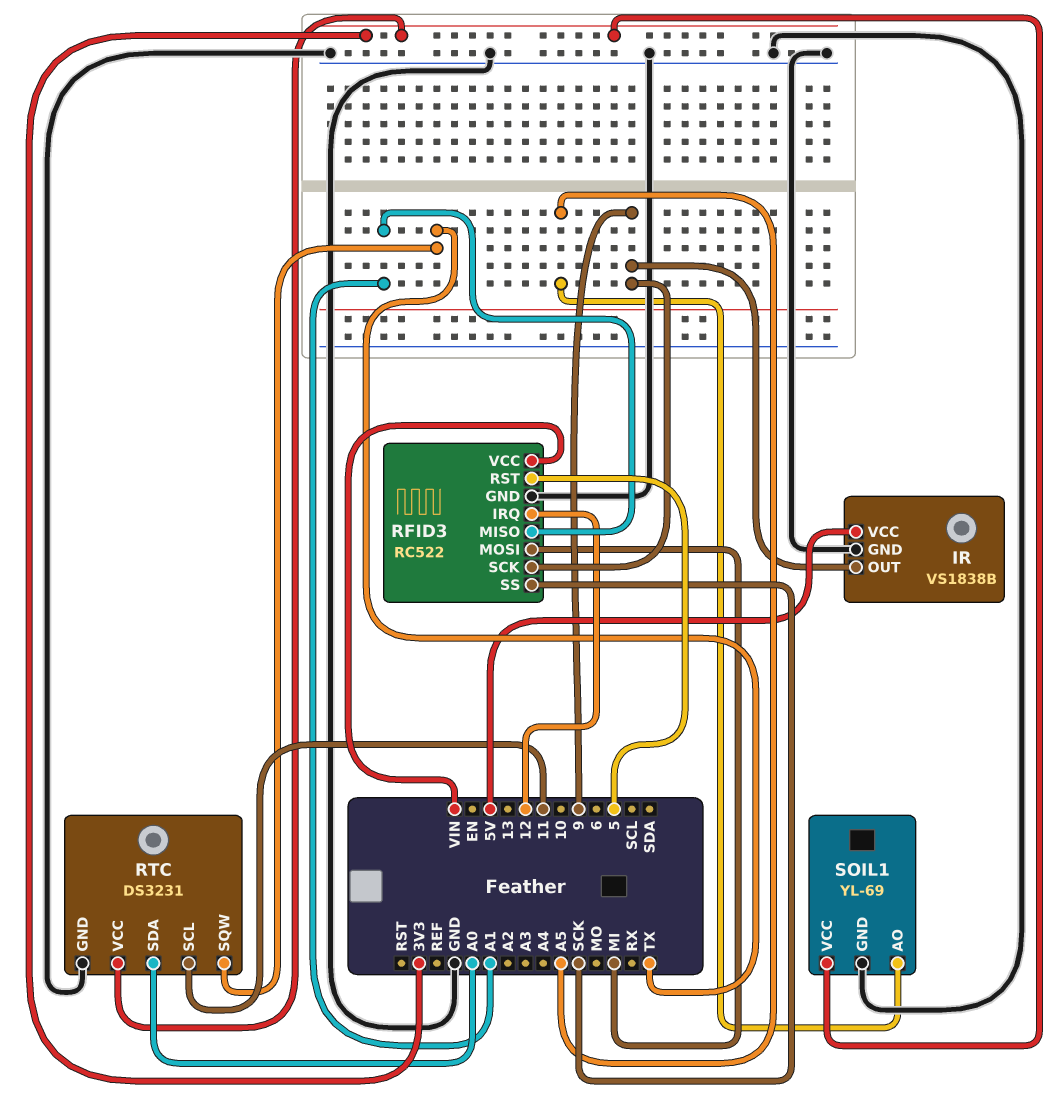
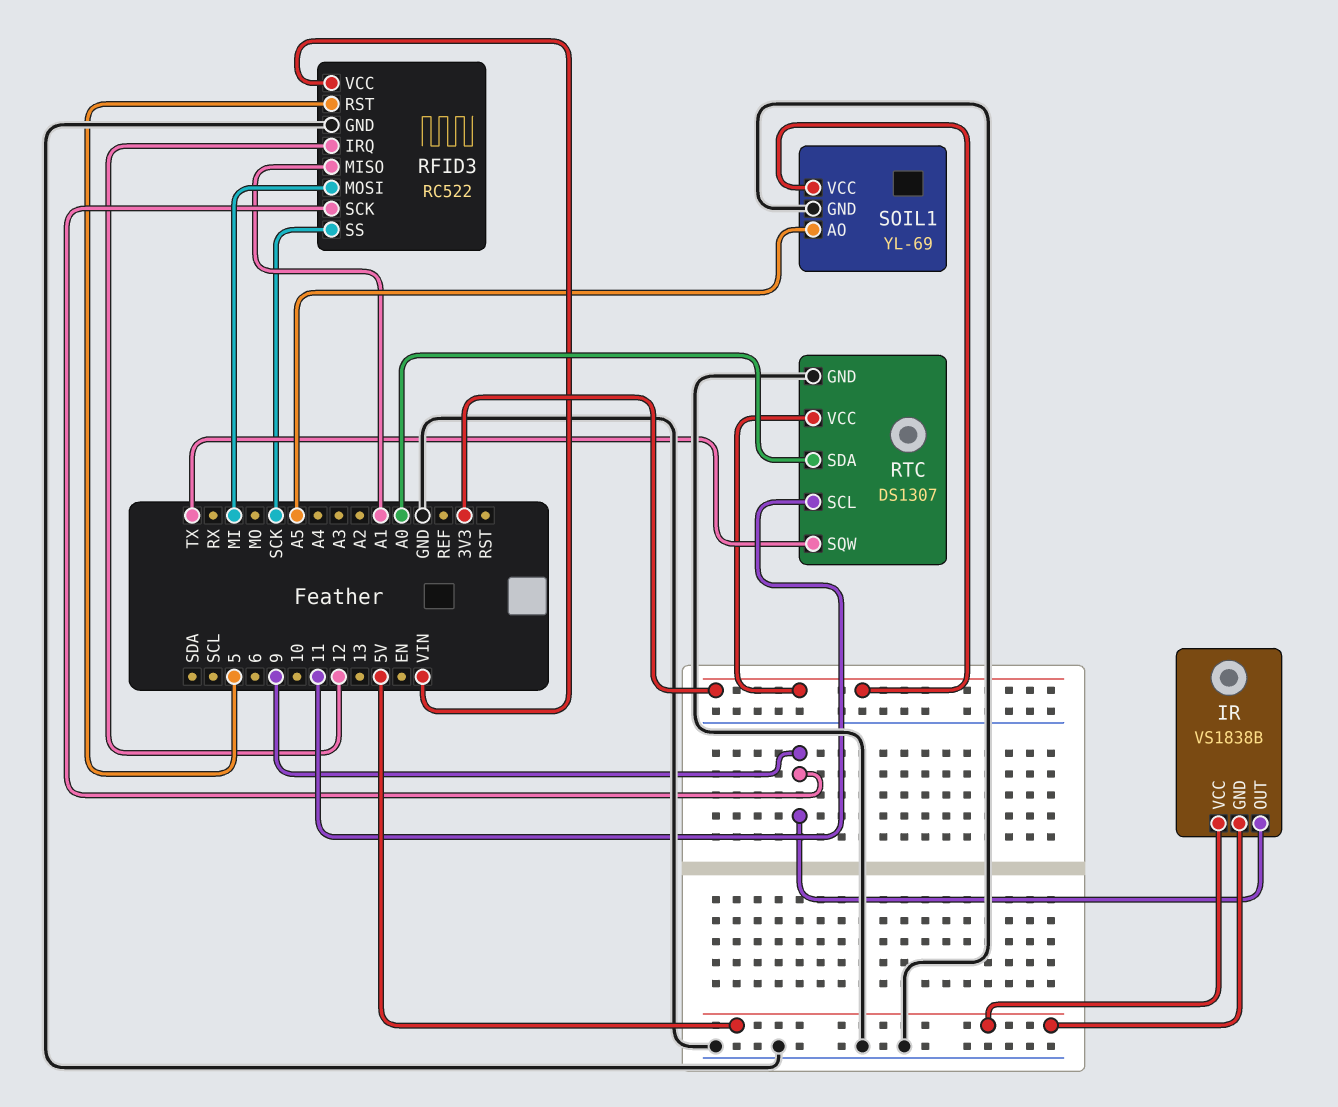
IR pin GND: GND -> 5V
RTC: DS3231 -> DS1307

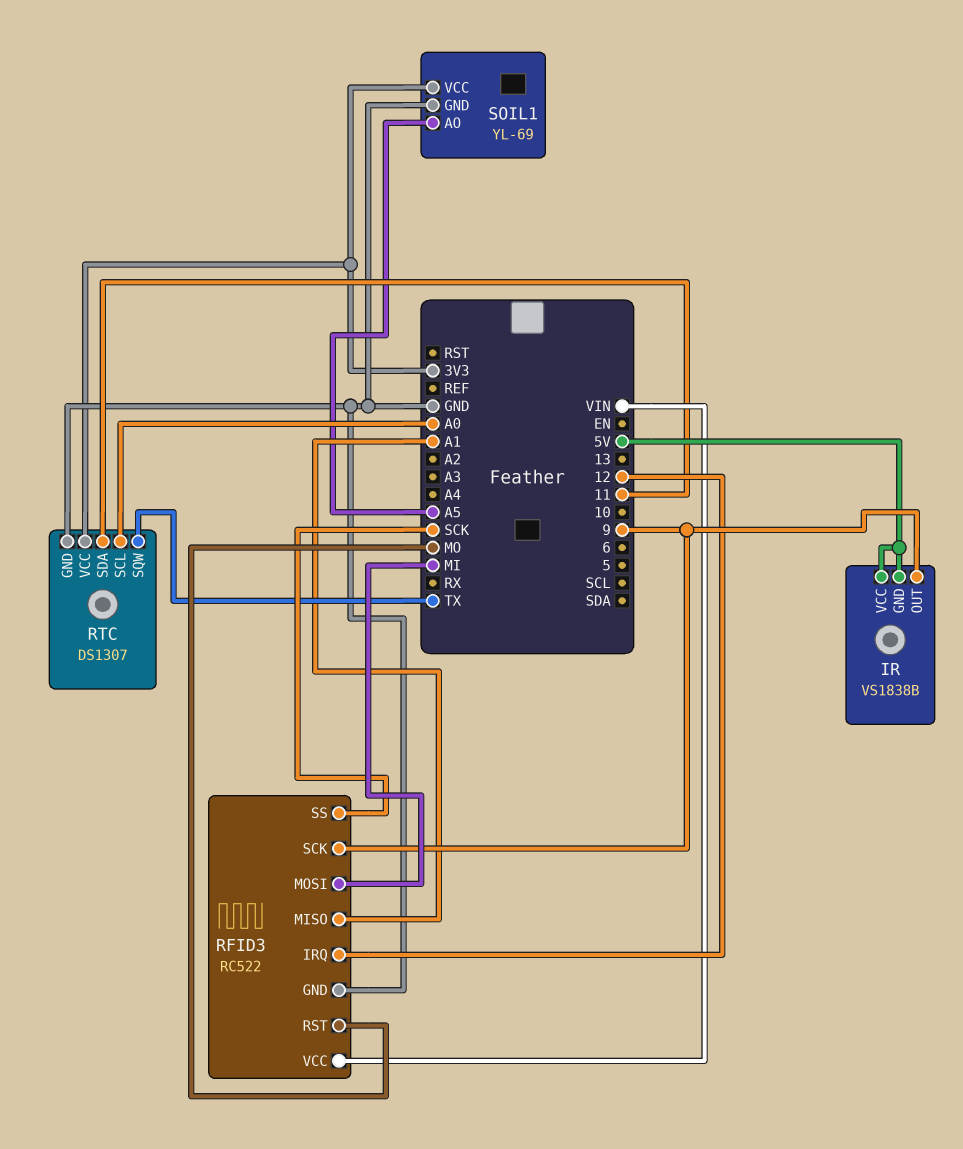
RFID3 pin RST: 5 -> MO
RTC pin SCL: 11 -> A0
RTC pin SDA: A0 -> 11

